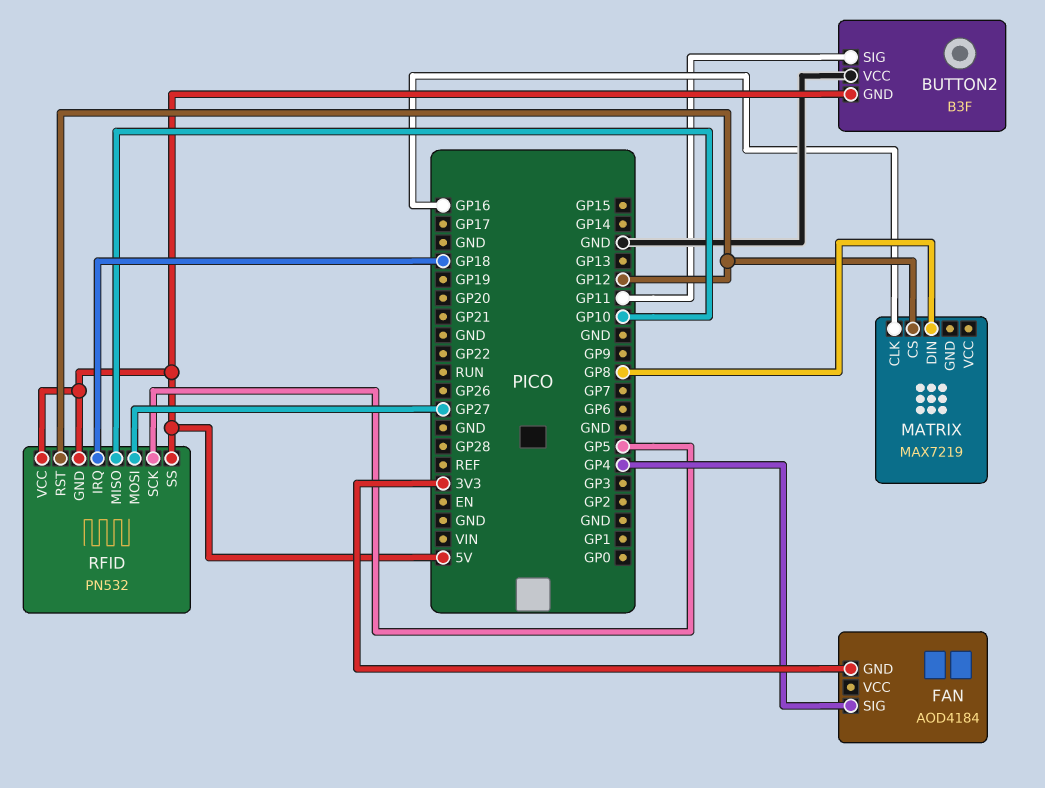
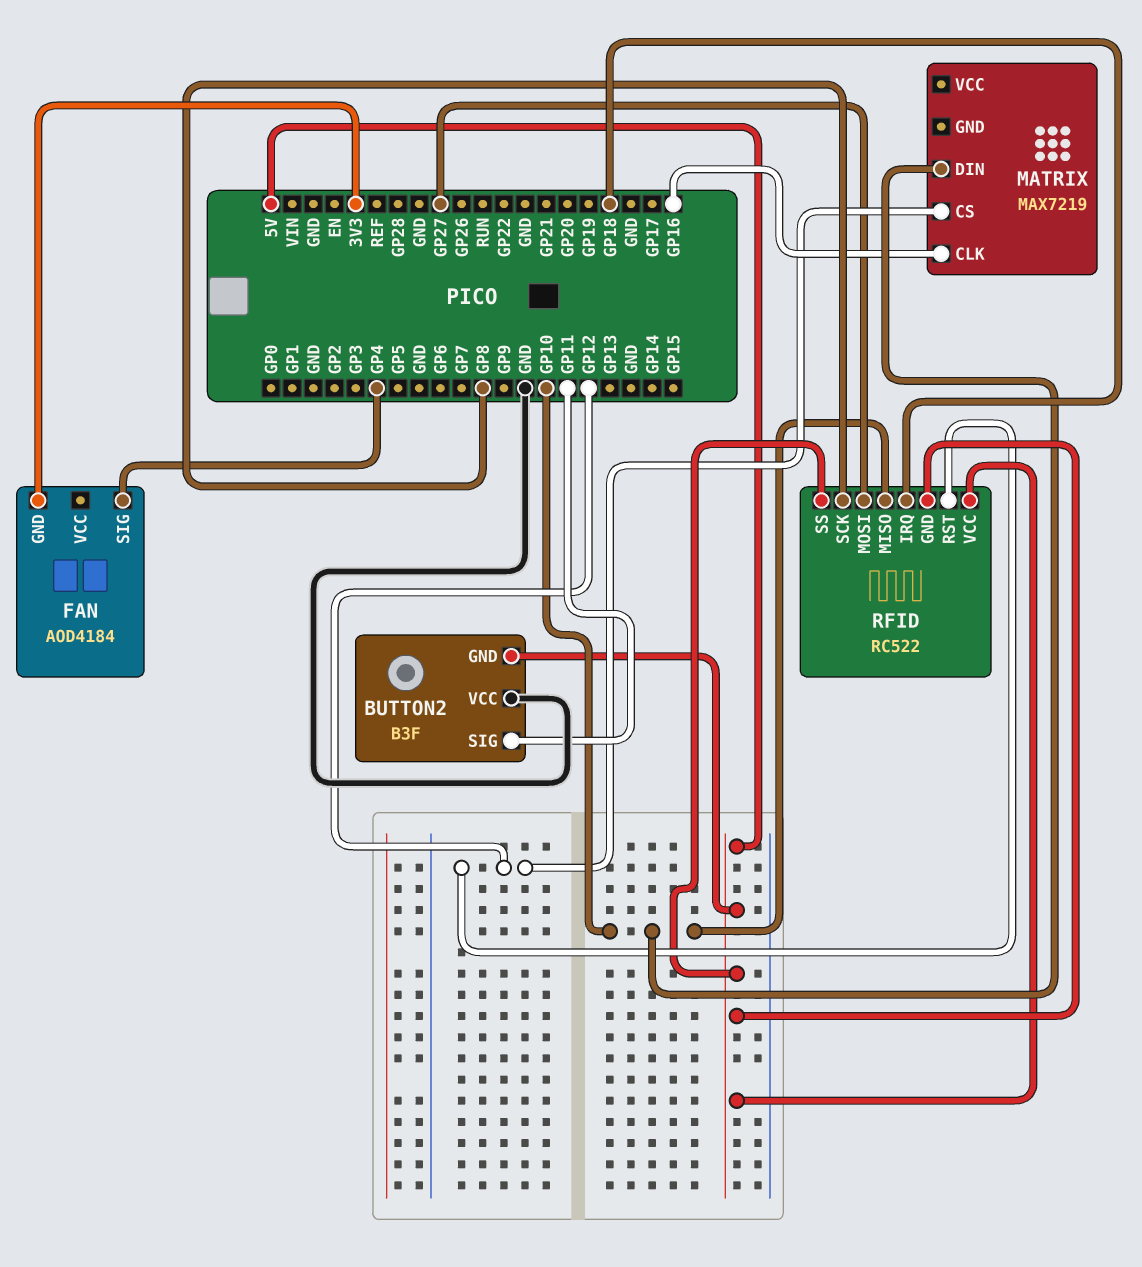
MATRIX pin DIN: GP8 -> GP10
RFID: PN532 -> RC522
RFID pin SCK: GP5 -> GP8

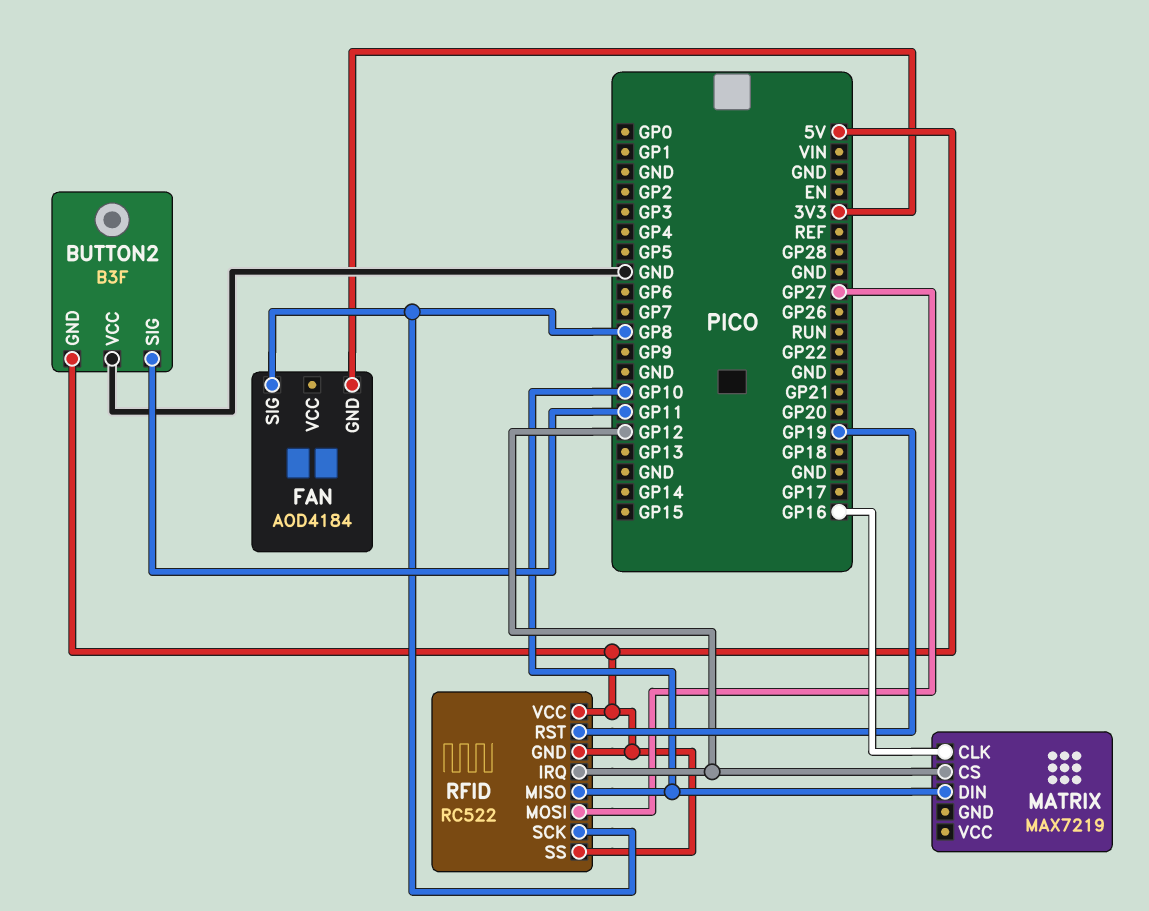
FAN pin SIG: GP4 -> GP8
RFID pin IRQ: GP18 -> GP12
RFID pin RST: GP12 -> GP19

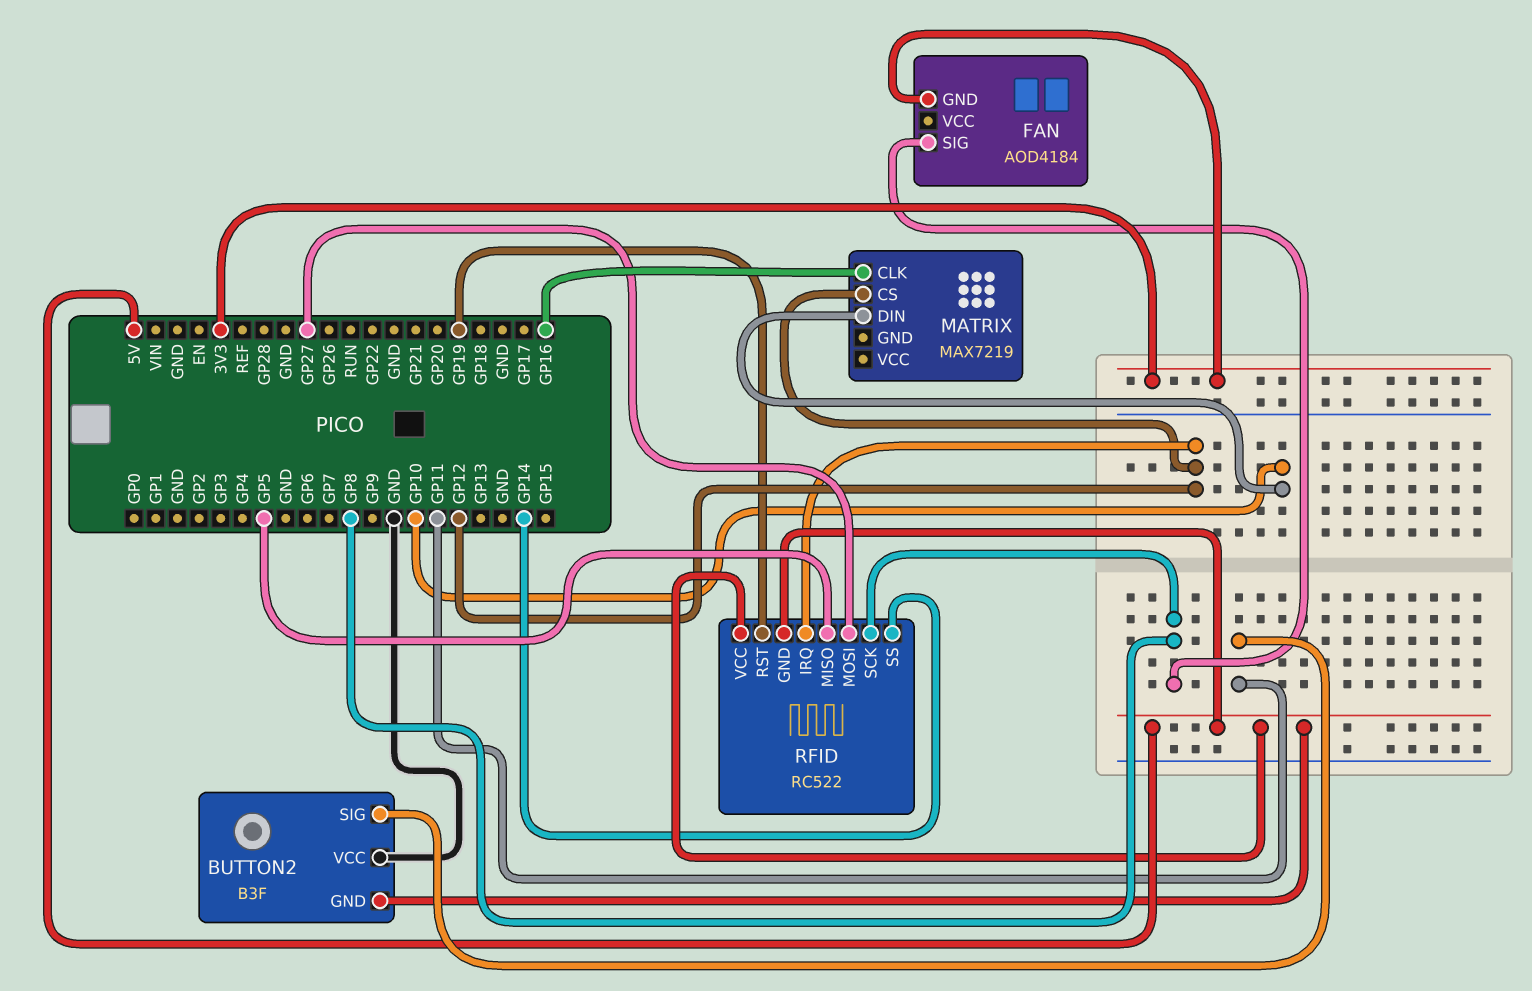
RFID pin MISO: GP10 -> GP5
RFID pin SS: 5V -> GP14

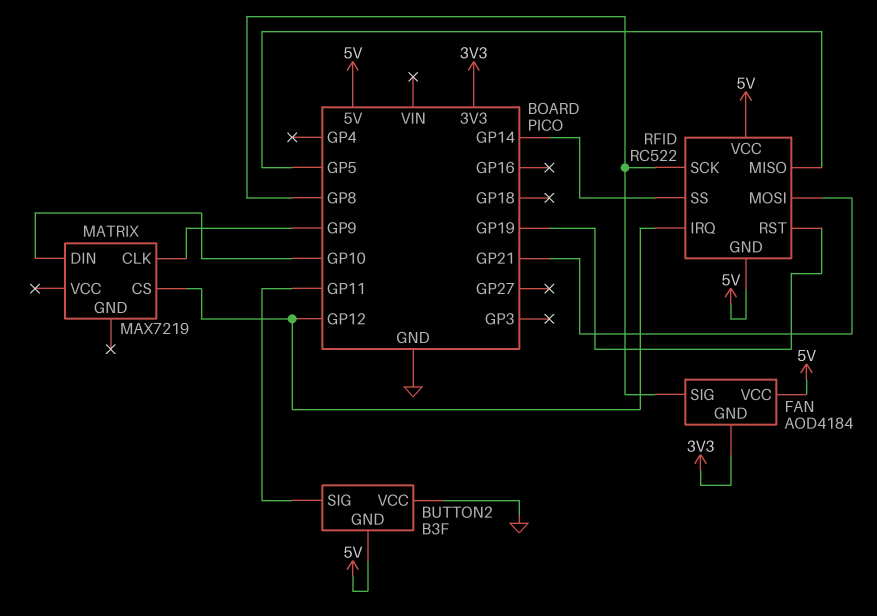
FAN pin VCC: none -> 5V
MATRIX pin CLK: GP16 -> GP9
RFID pin MOSI: GP27 -> GP21

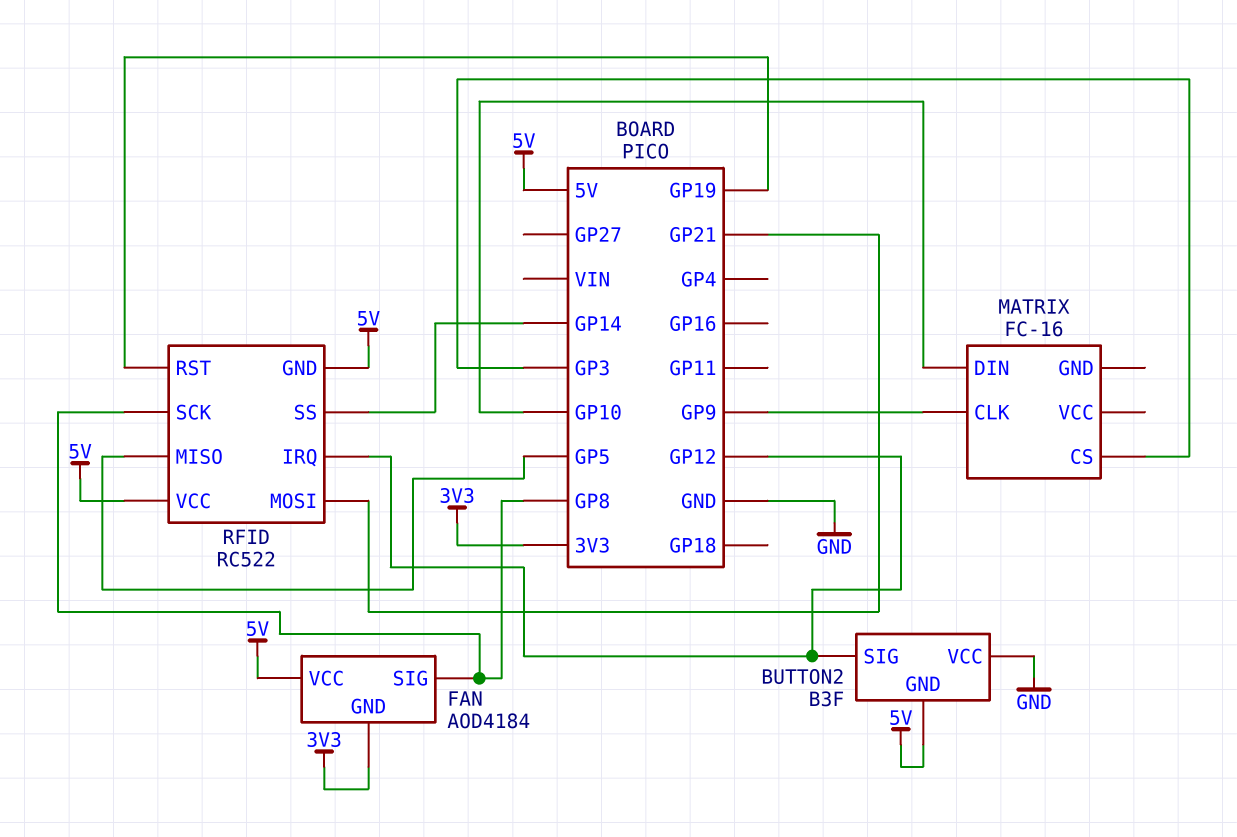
BUTTON2 pin SIG: GP11 -> GP12
MATRIX: MAX7219 -> FC-16
MATRIX pin CS: GP12 -> GP3

